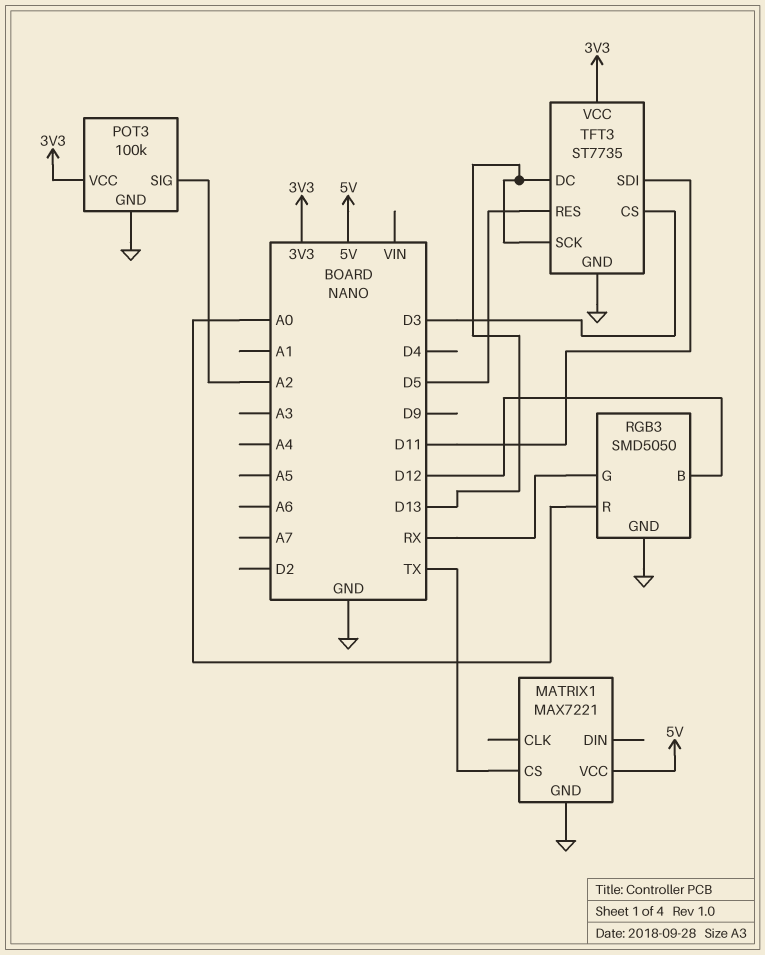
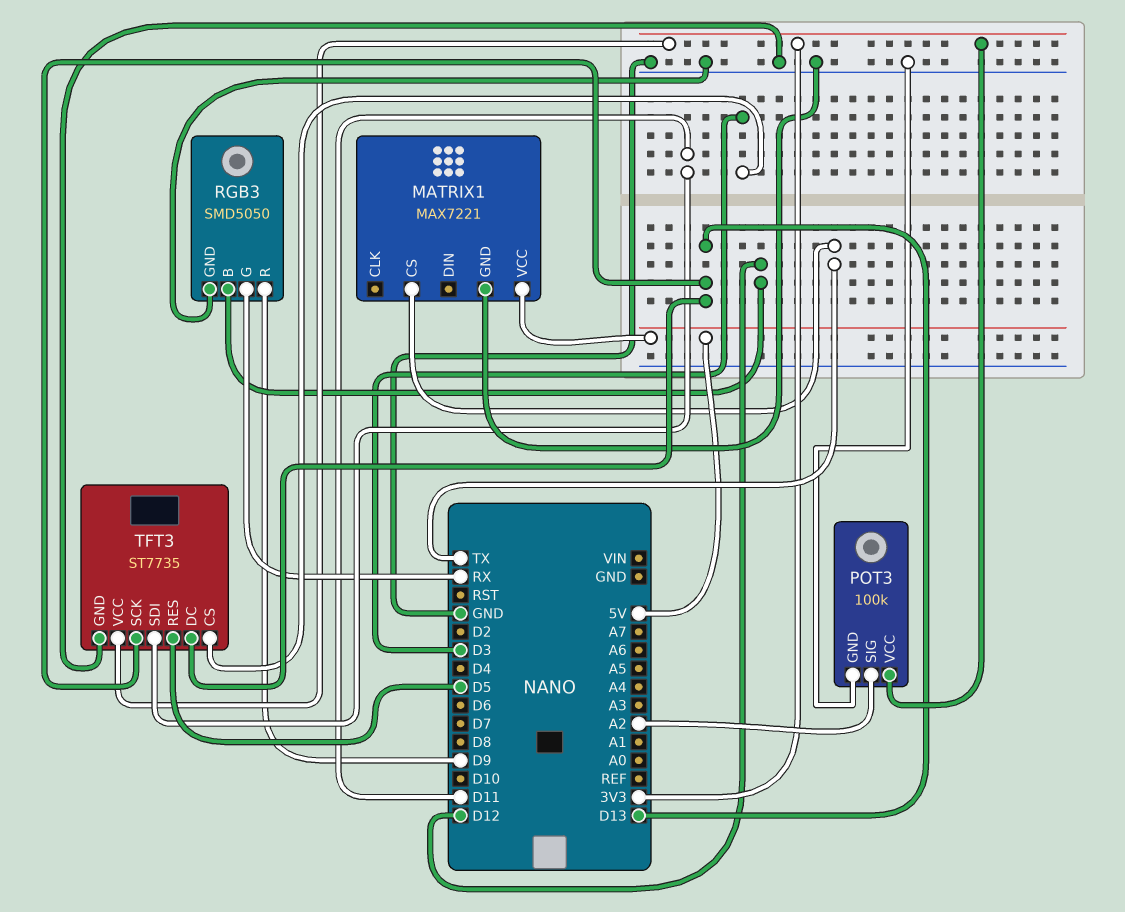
RGB3 pin R: A0 -> D9

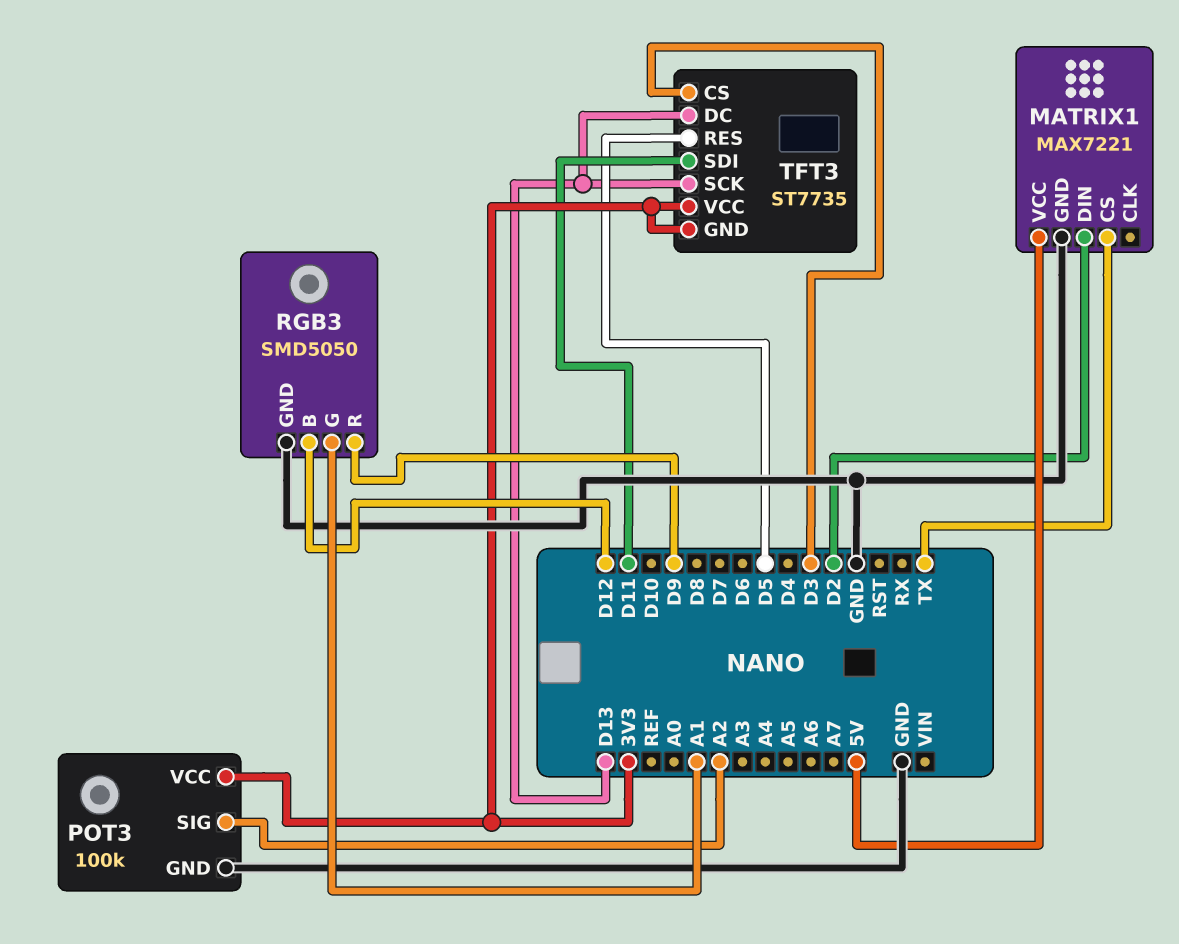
MATRIX1 pin DIN: none -> D2
RGB3 pin G: RX -> A1
TFT3 pin GND: GND -> 3V3

